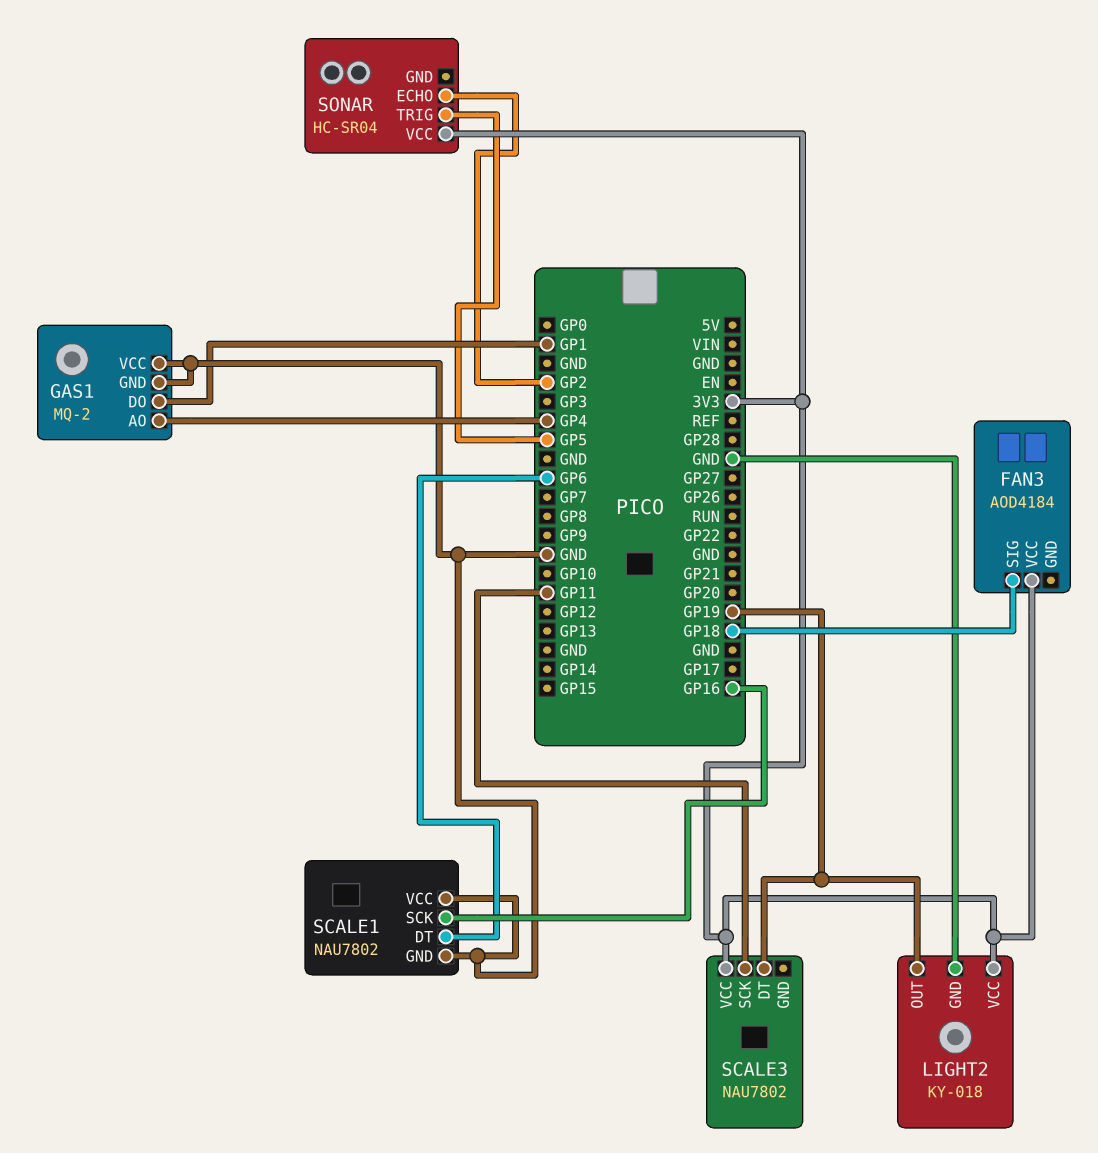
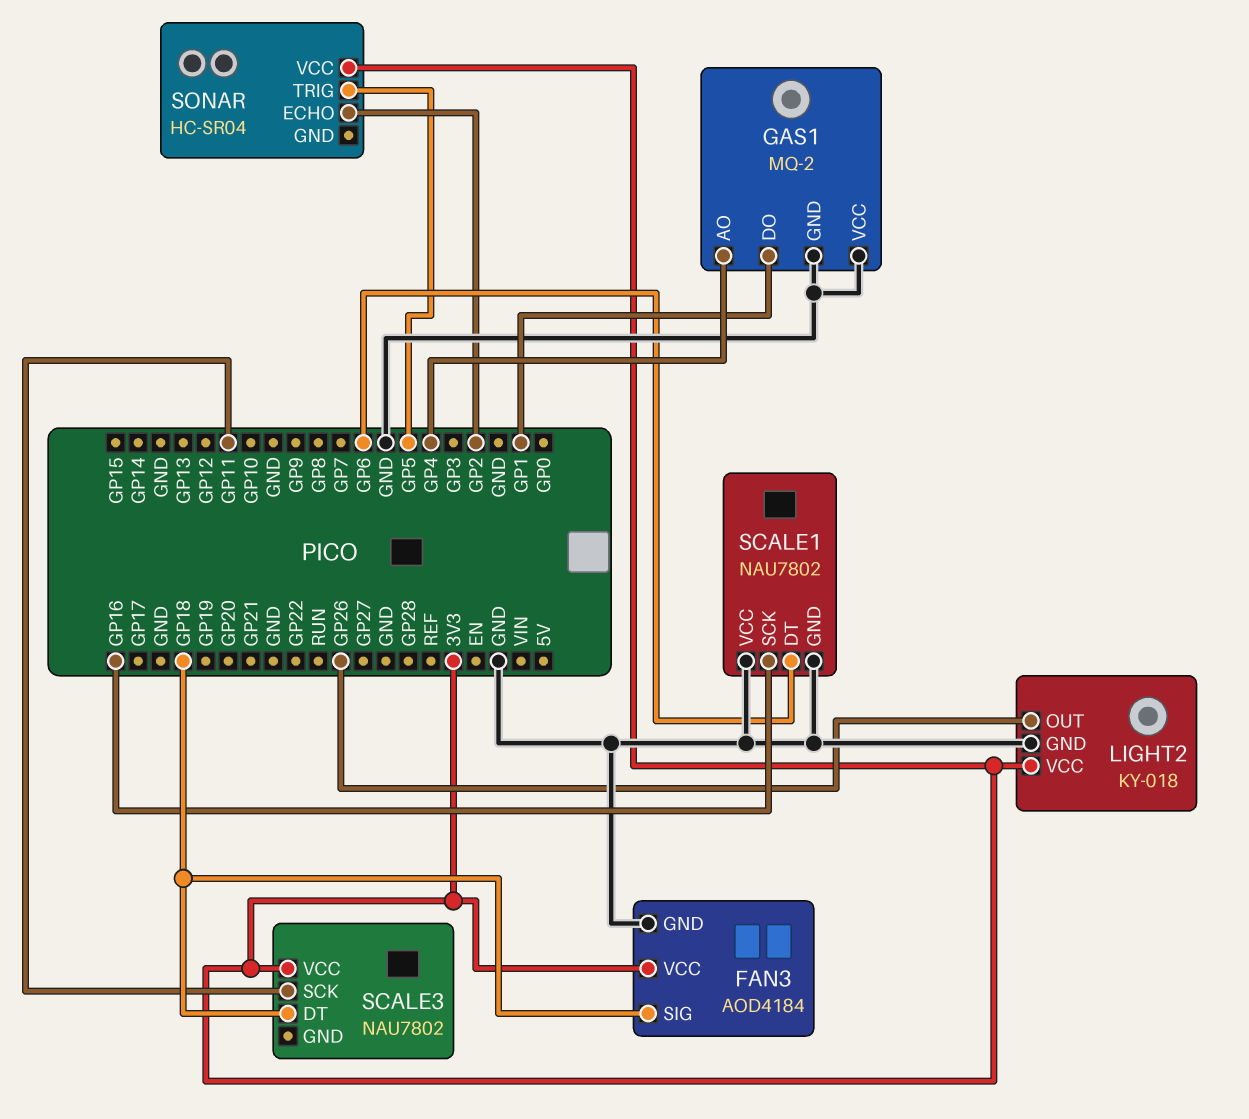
FAN3 pin GND: none -> GND
LIGHT2 pin OUT: GP19 -> GP26
SCALE3 pin DT: GP19 -> GP18

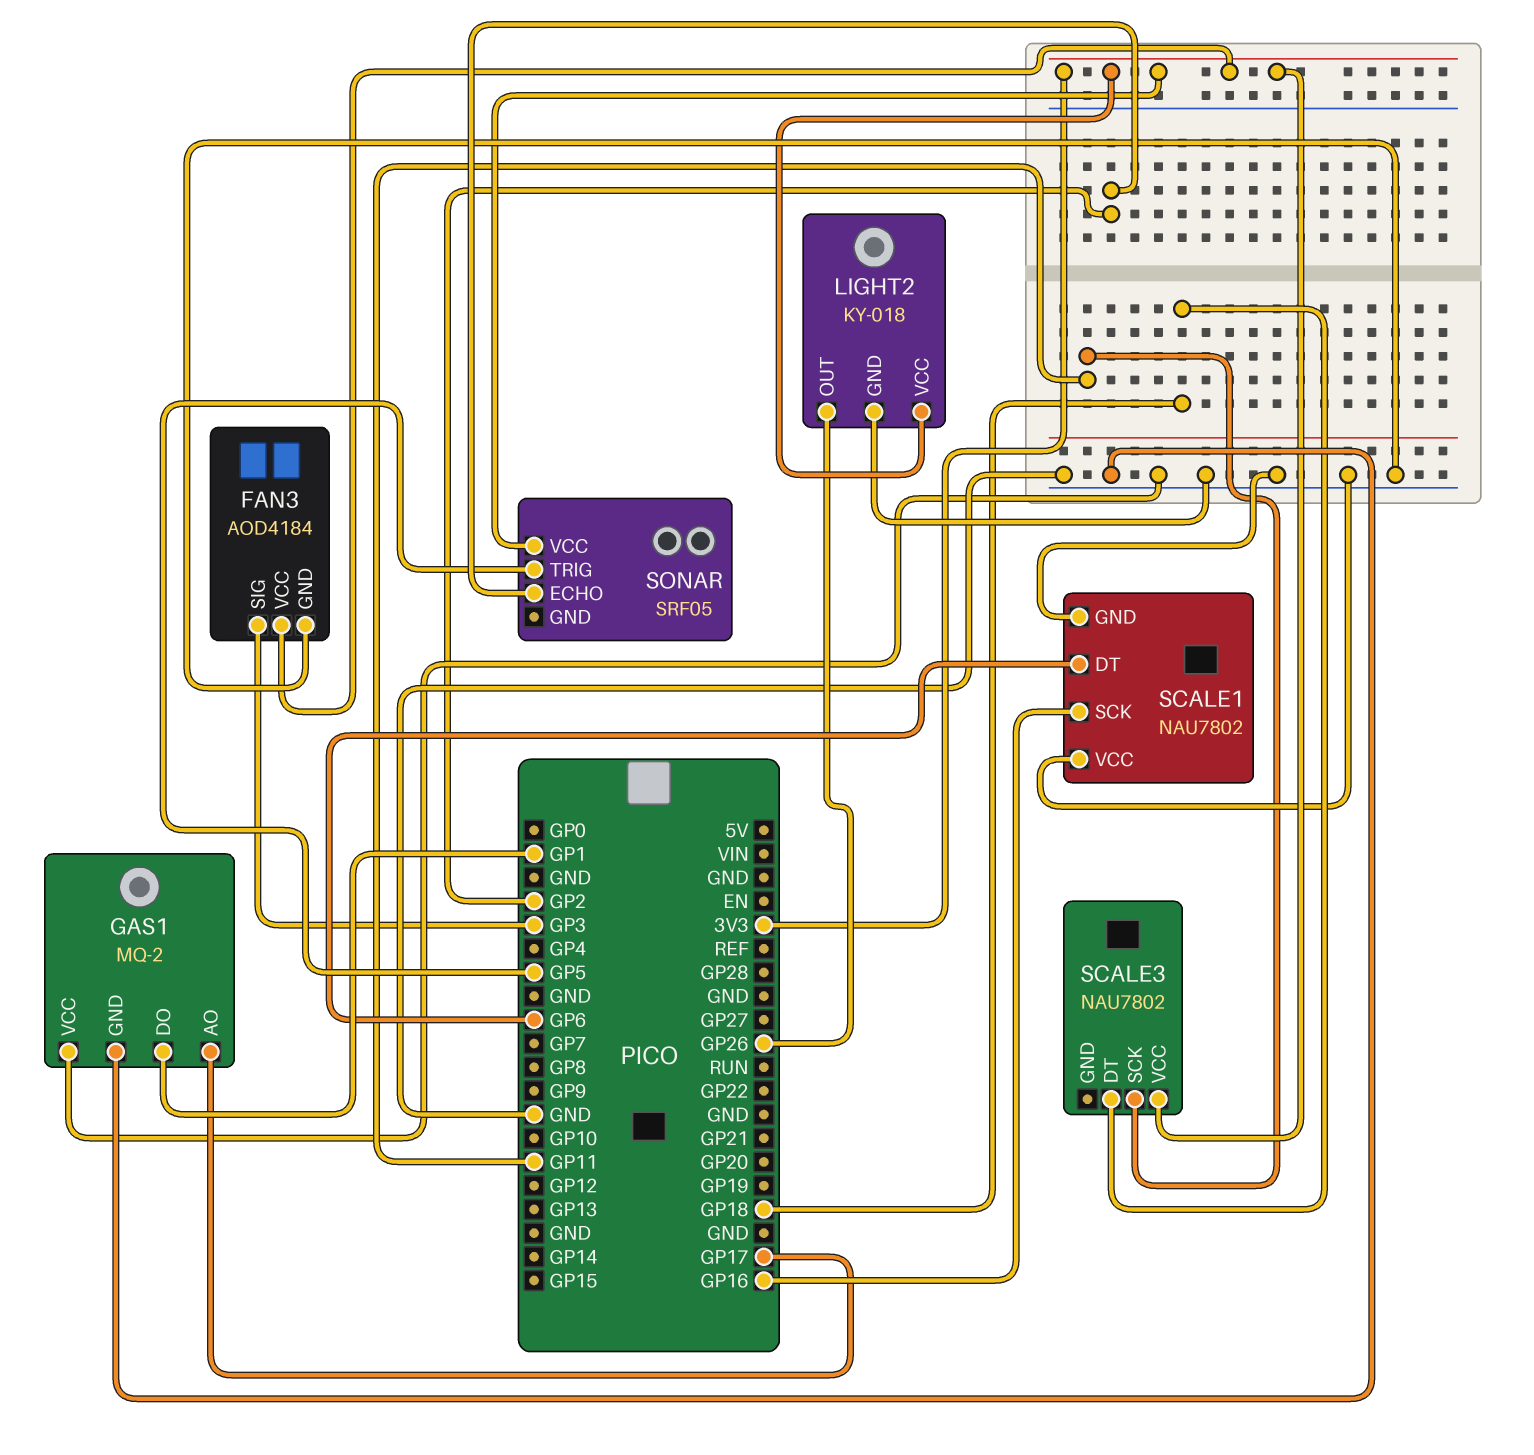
FAN3 pin SIG: GP18 -> GP3
GAS1 pin AO: GP4 -> GP17
SONAR: HC-SR04 -> SRF05

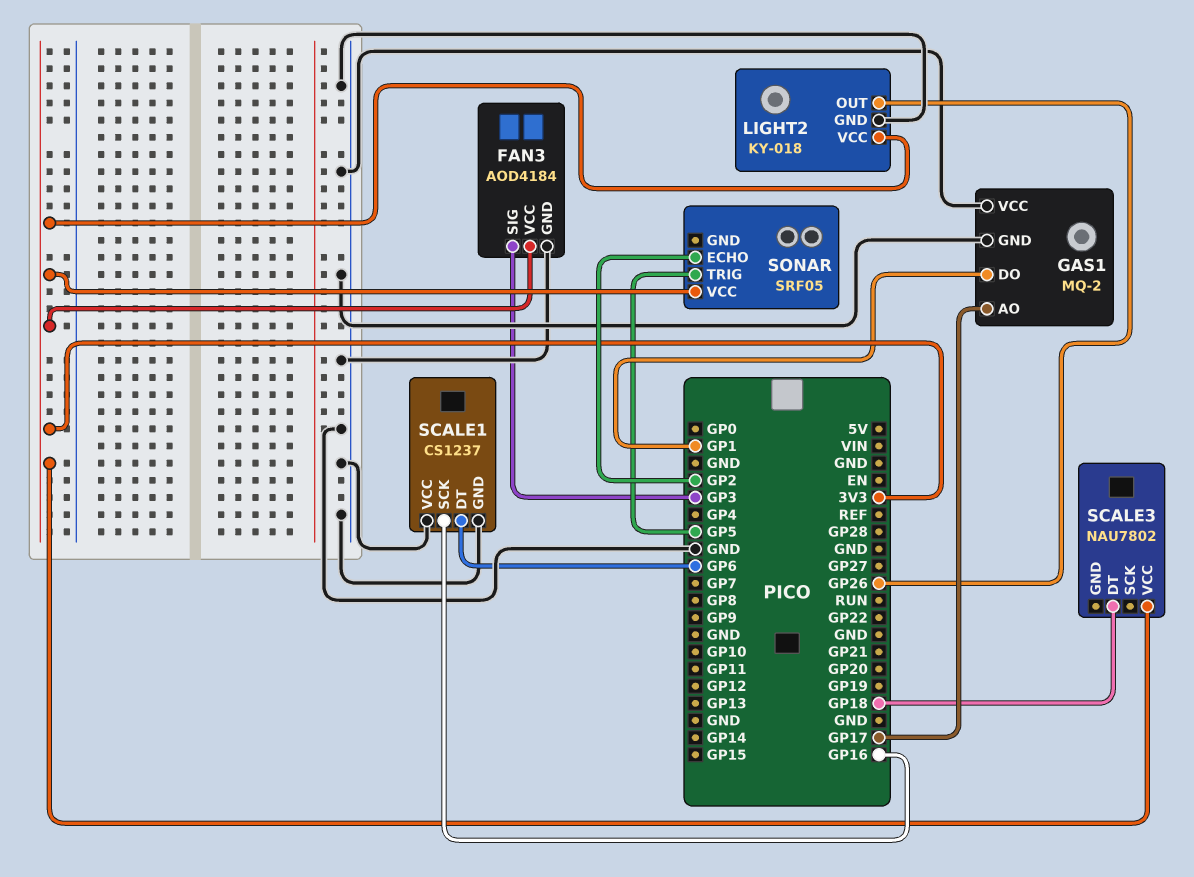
SCALE1: NAU7802 -> CS1237
SCALE3 pin SCK: GP11 -> none

